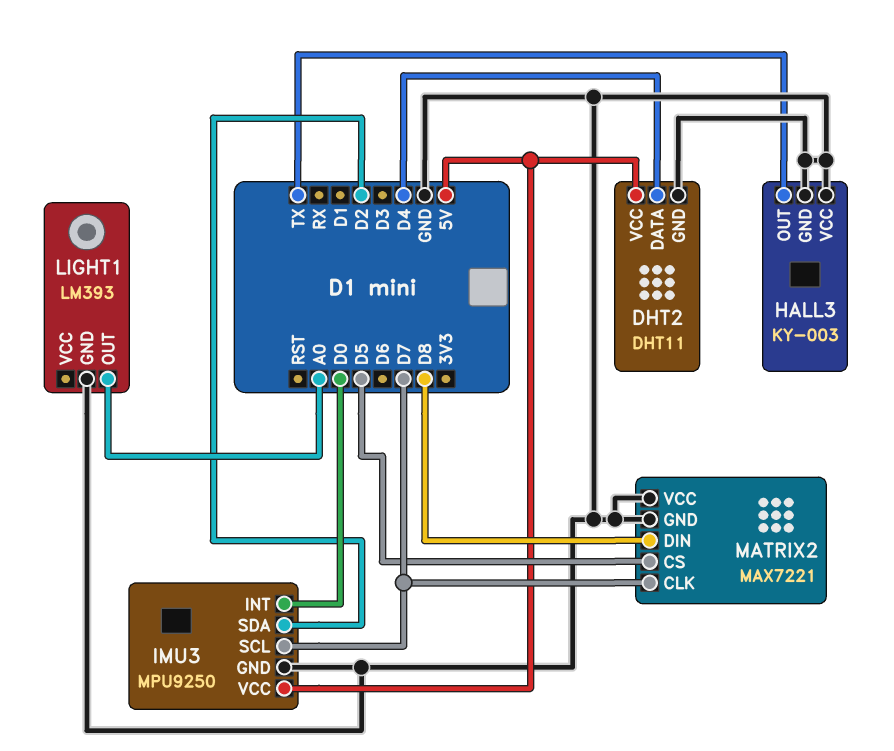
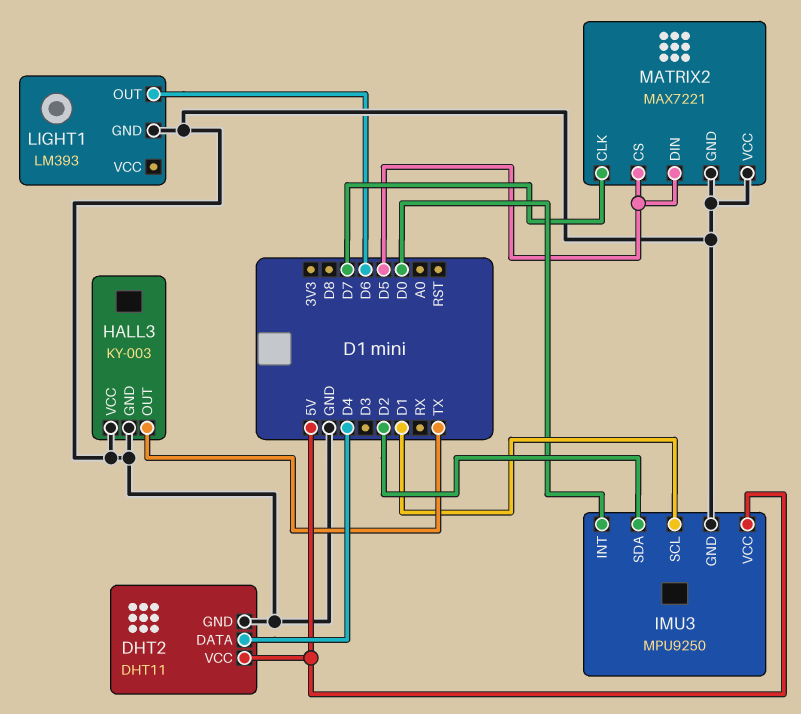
IMU3 pin SCL: D7 -> D1
LIGHT1 pin OUT: A0 -> D6
MATRIX2 pin DIN: D8 -> D5

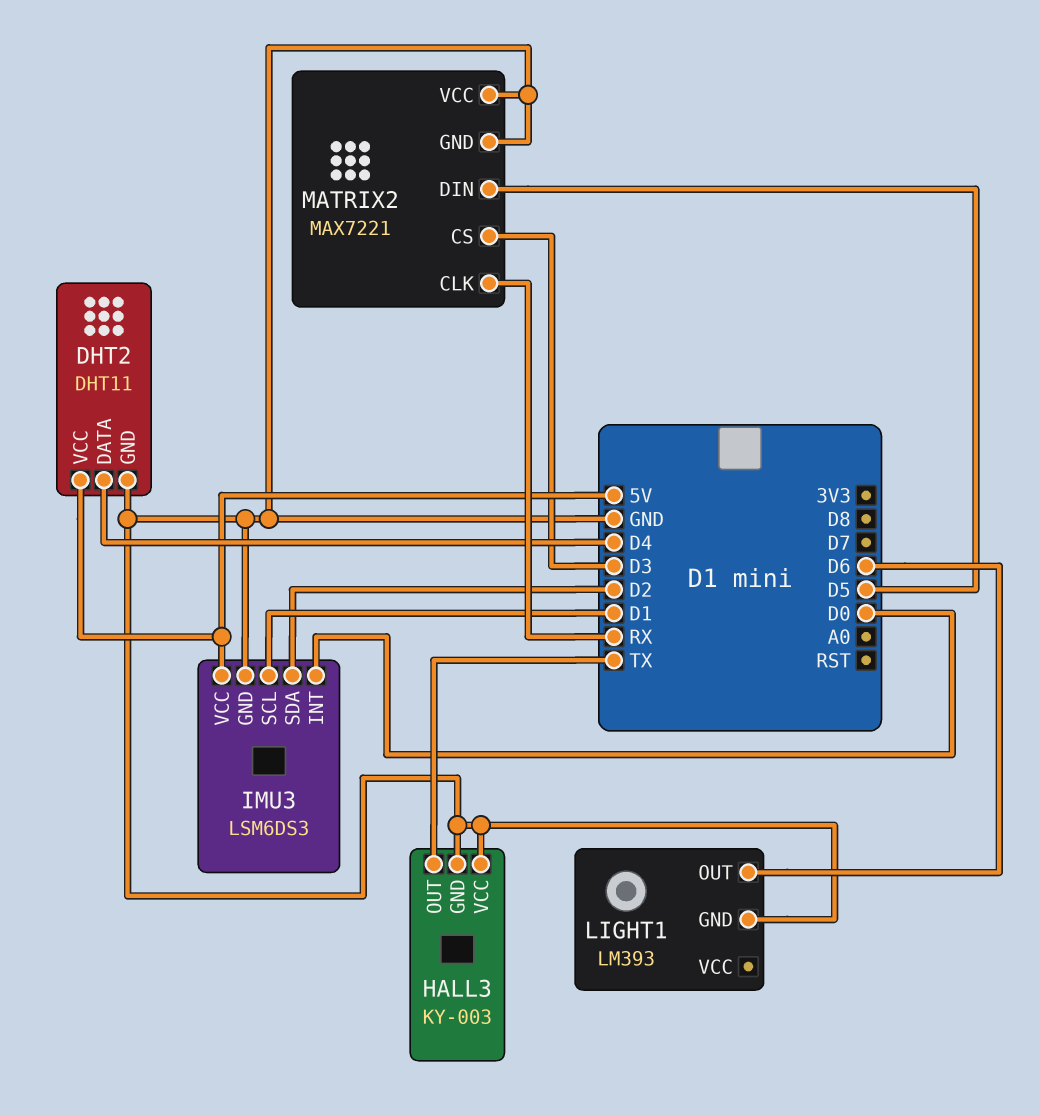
IMU3: MPU9250 -> LSM6DS3
MATRIX2 pin CLK: D7 -> RX
MATRIX2 pin CS: D5 -> D3

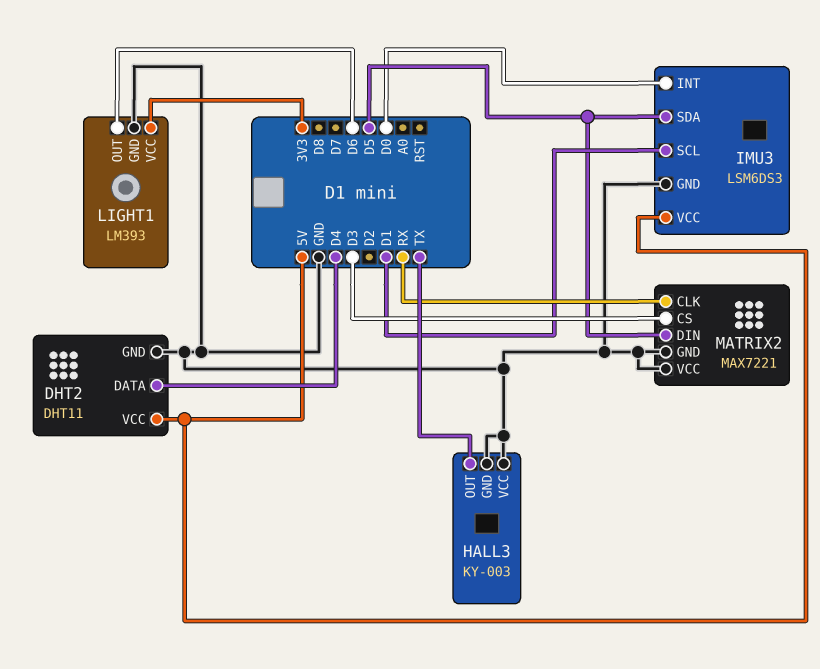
IMU3 pin SDA: D2 -> D5
LIGHT1 pin VCC: none -> 3V3

